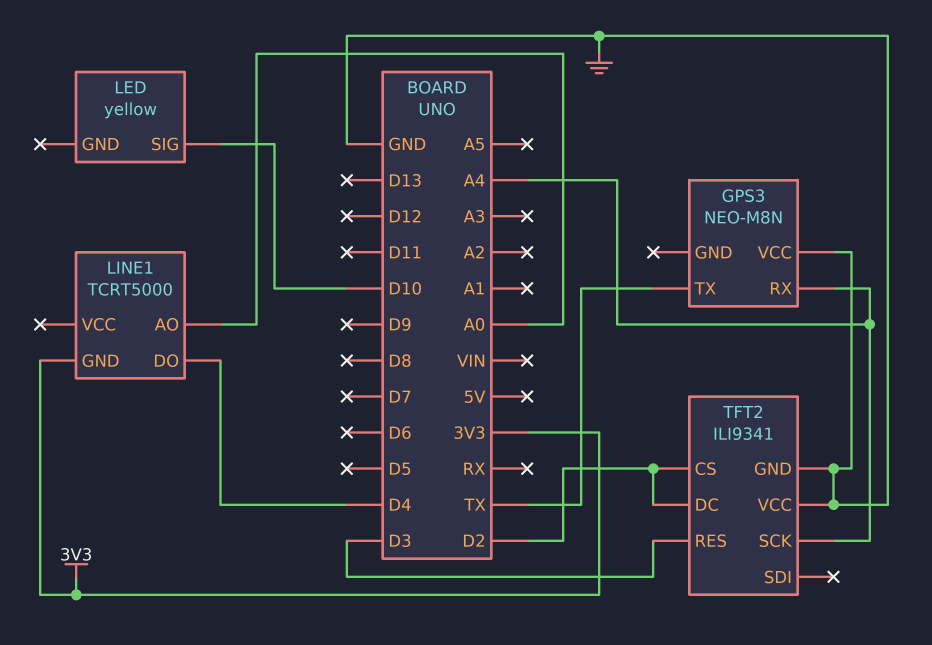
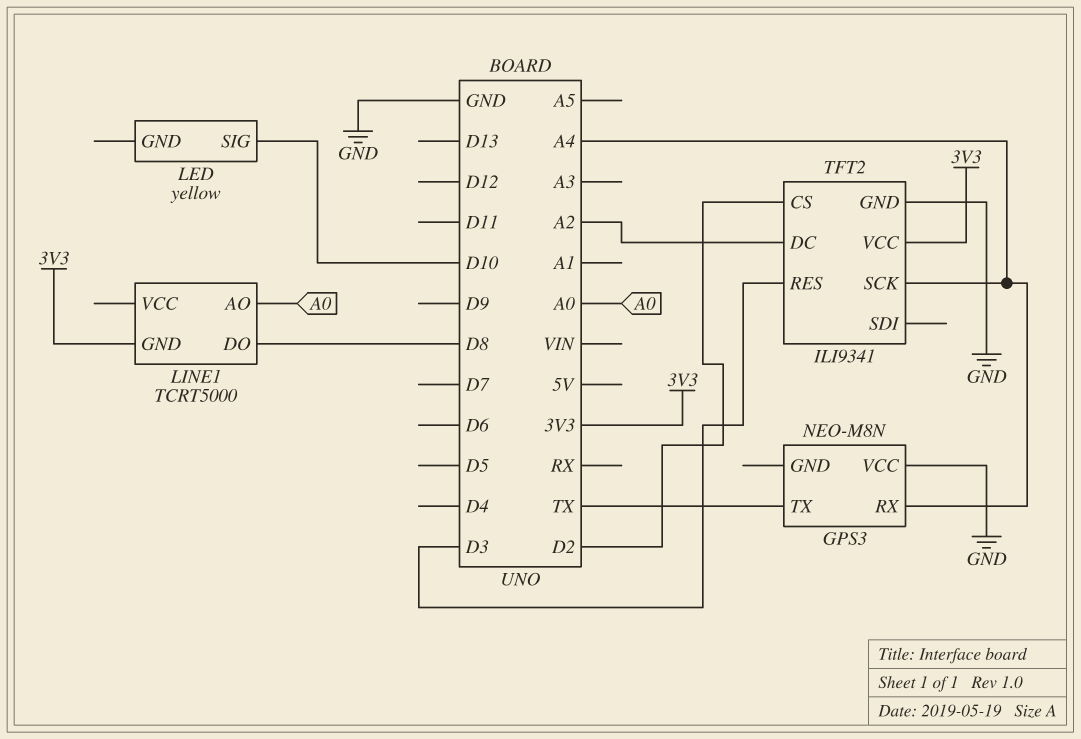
LINE1 pin DO: D4 -> D8
TFT2 pin DC: D2 -> A2
TFT2 pin VCC: GND -> 3V3

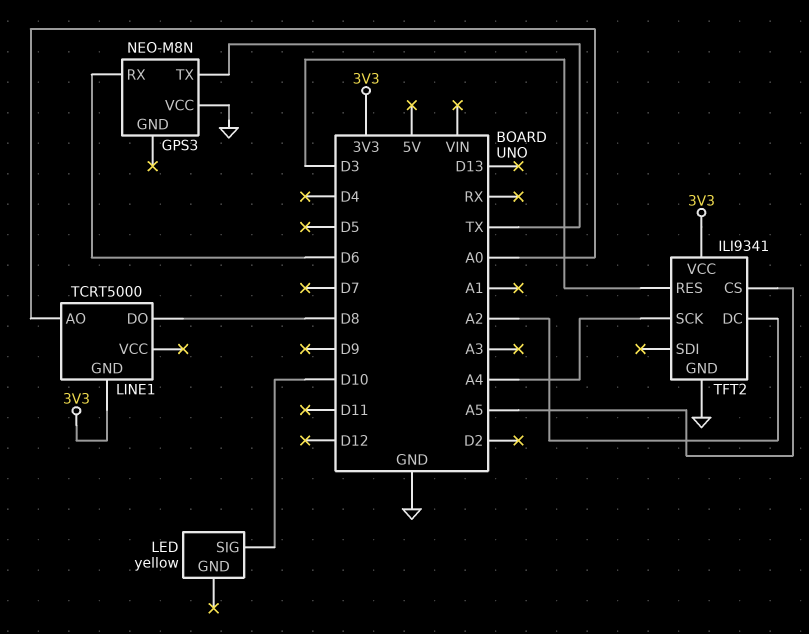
GPS3 pin RX: A4 -> D6
TFT2 pin CS: D2 -> A5

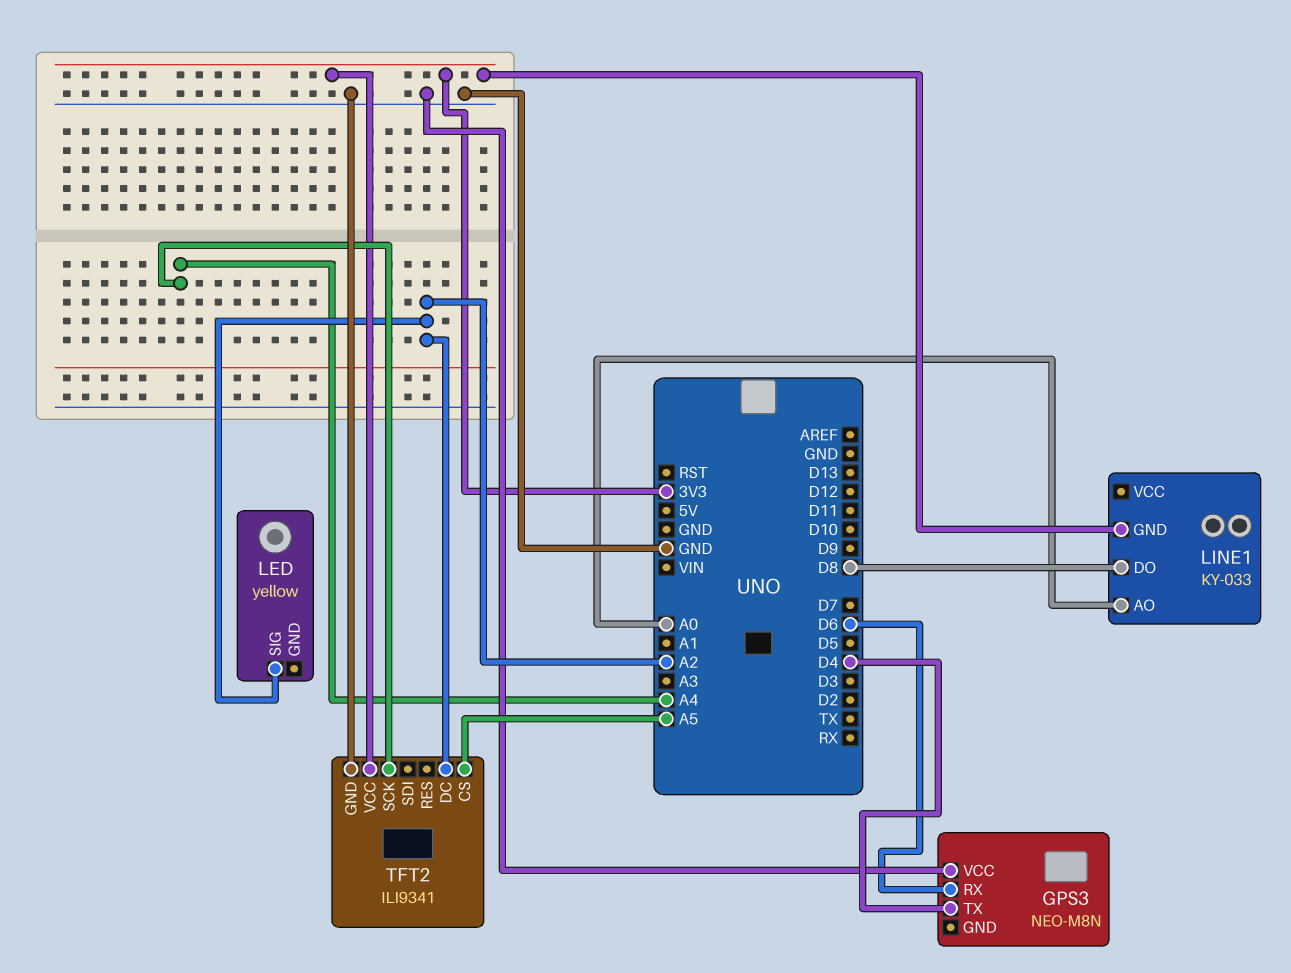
GPS3 pin TX: TX -> D4
LED pin SIG: D10 -> A2
LINE1: TCRT5000 -> KY-033
TFT2 pin RES: D3 -> none

